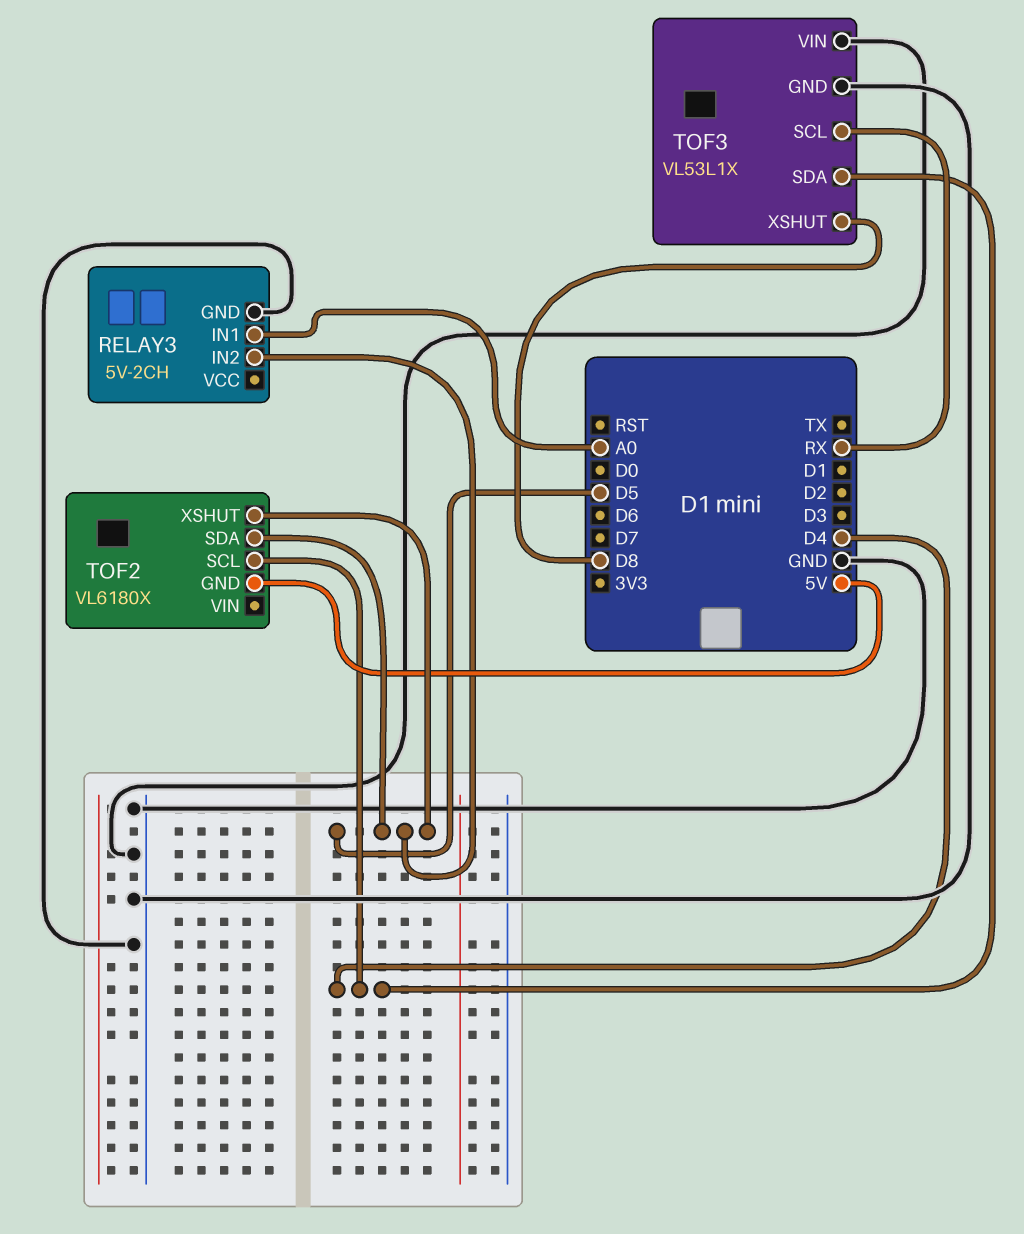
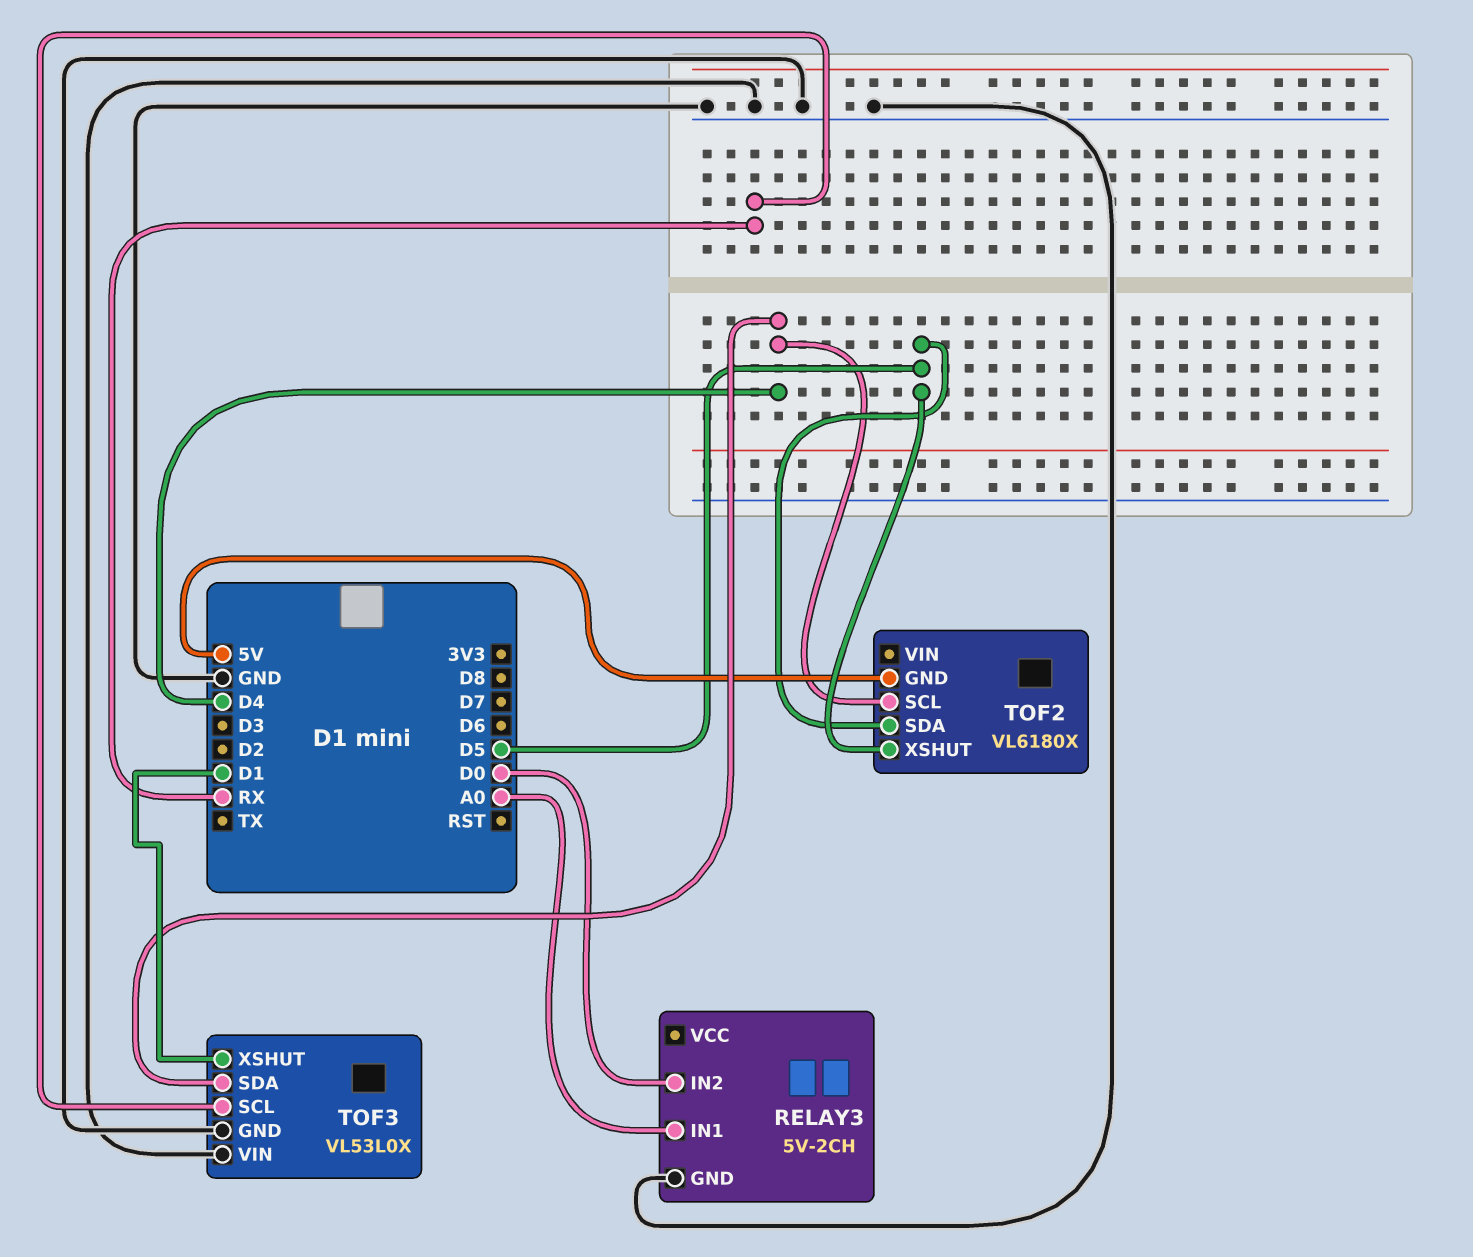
RELAY3 pin IN2: D5 -> D0
TOF3: VL53L1X -> VL53L0X
TOF3 pin XSHUT: D8 -> D1

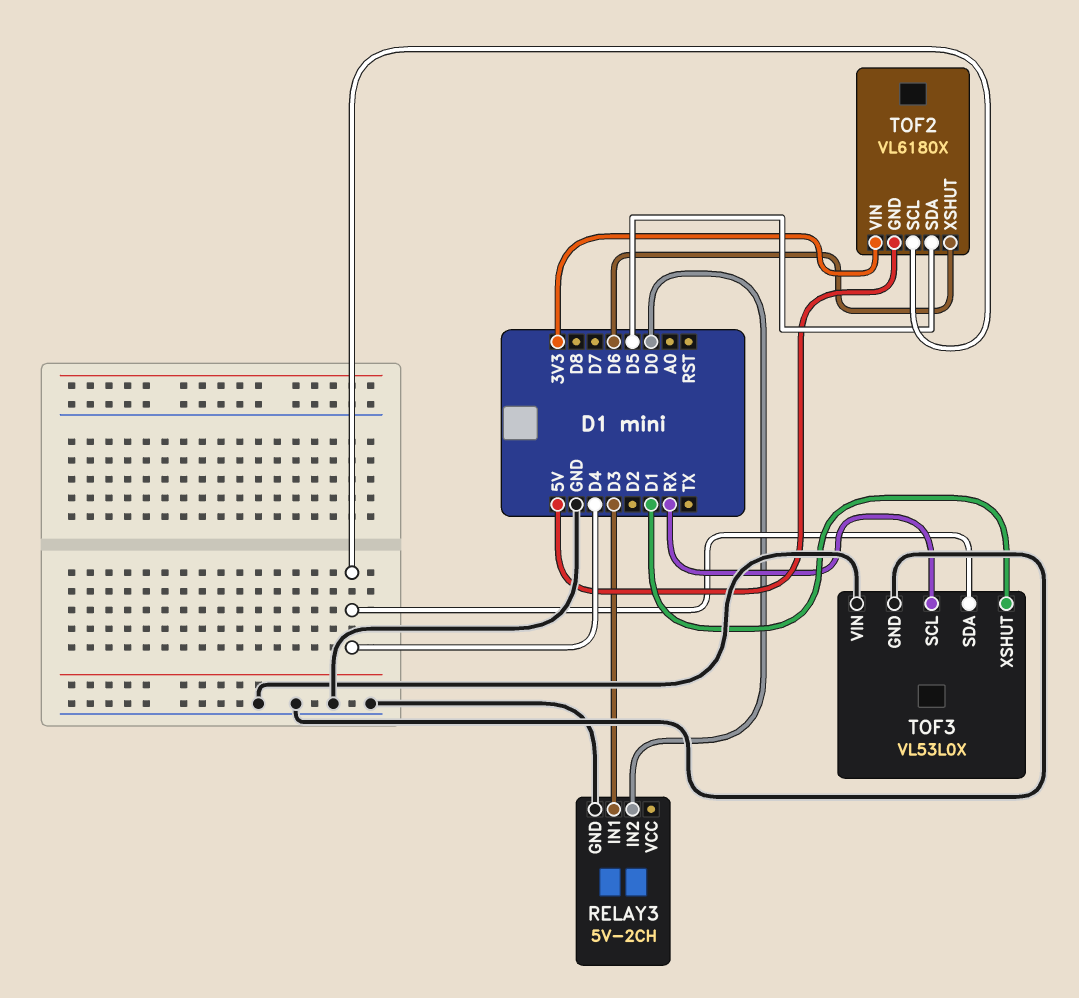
RELAY3 pin IN1: A0 -> D3
TOF2 pin VIN: none -> 3V3
TOF2 pin XSHUT: D5 -> D6

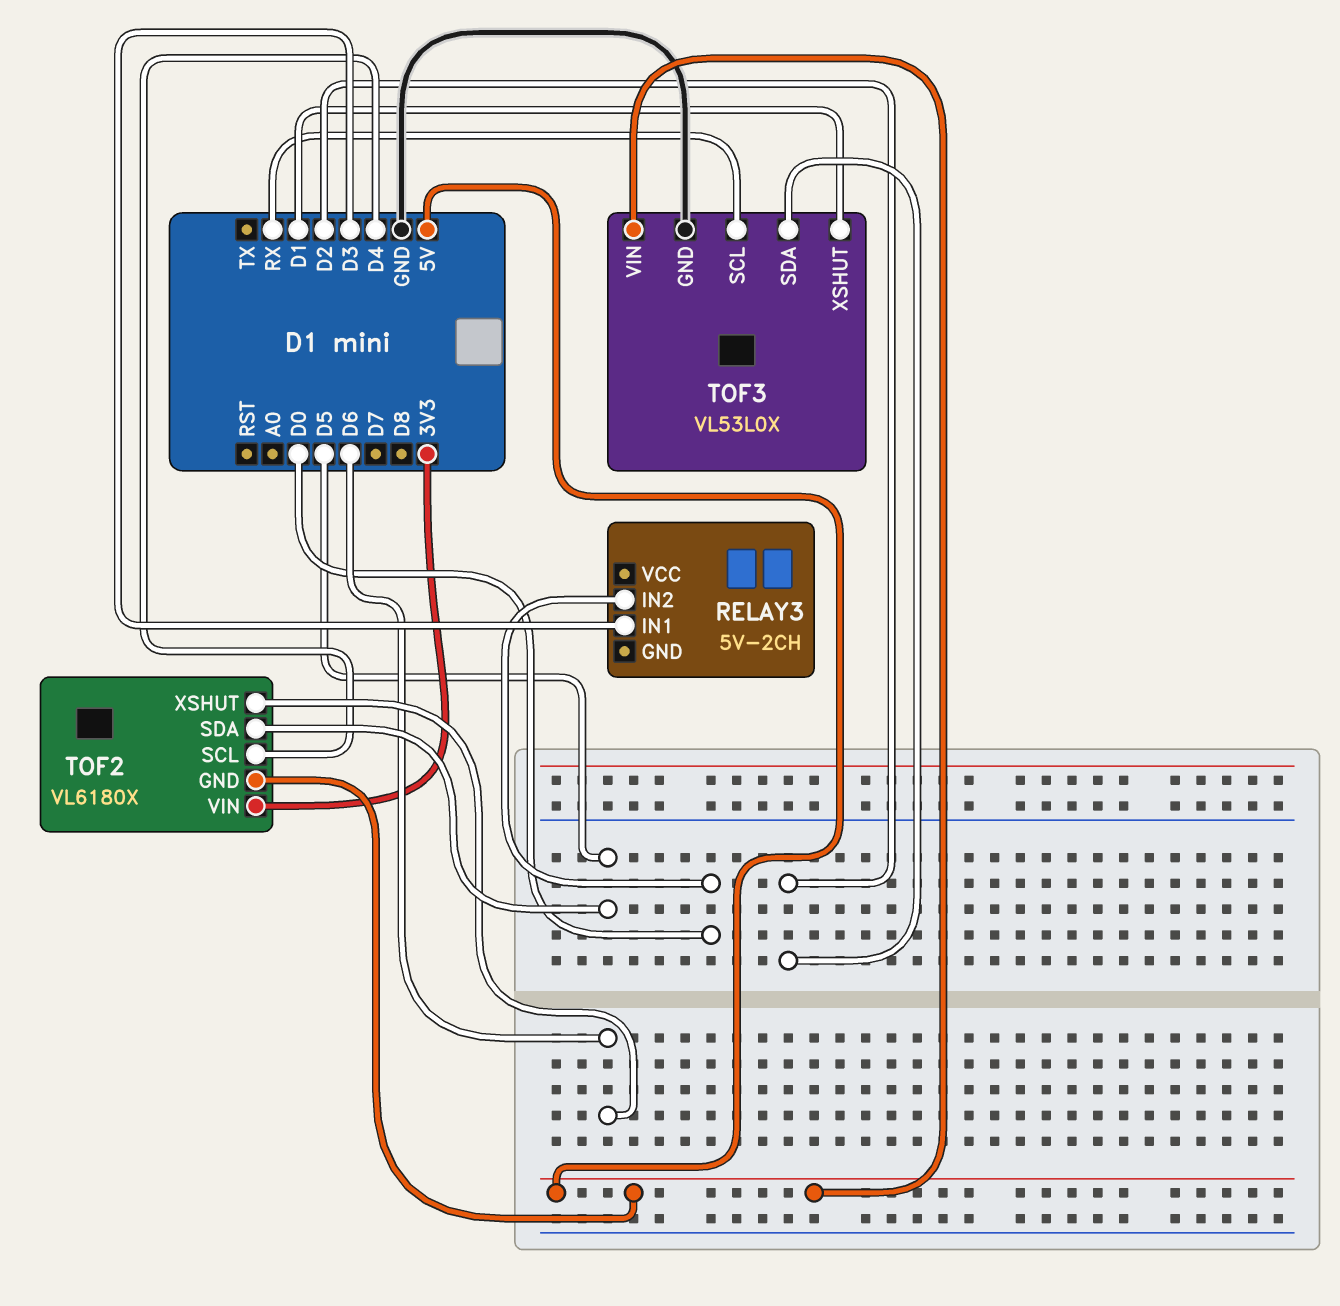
RELAY3 pin GND: GND -> none
TOF3 pin SDA: D4 -> D2
TOF3 pin VIN: GND -> 5V

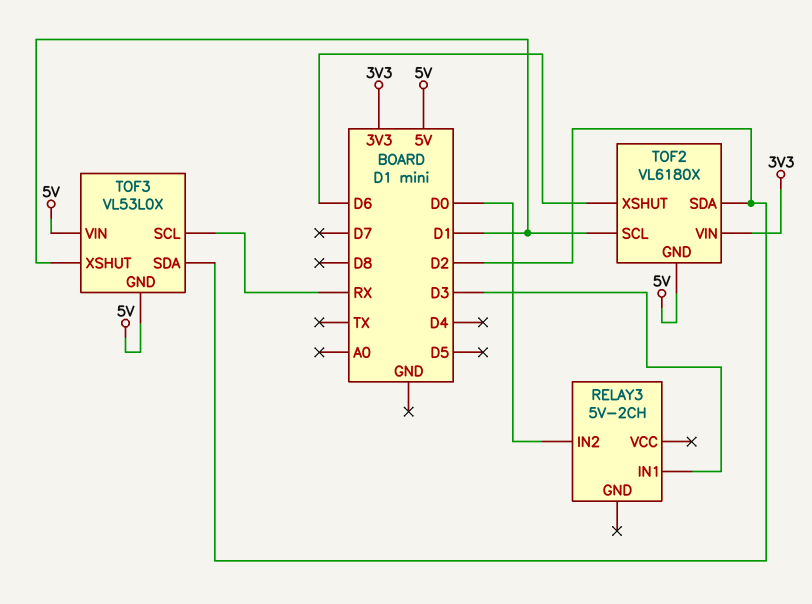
TOF2 pin SCL: D4 -> D1
TOF2 pin SDA: D5 -> D2
TOF3 pin GND: GND -> 5V

